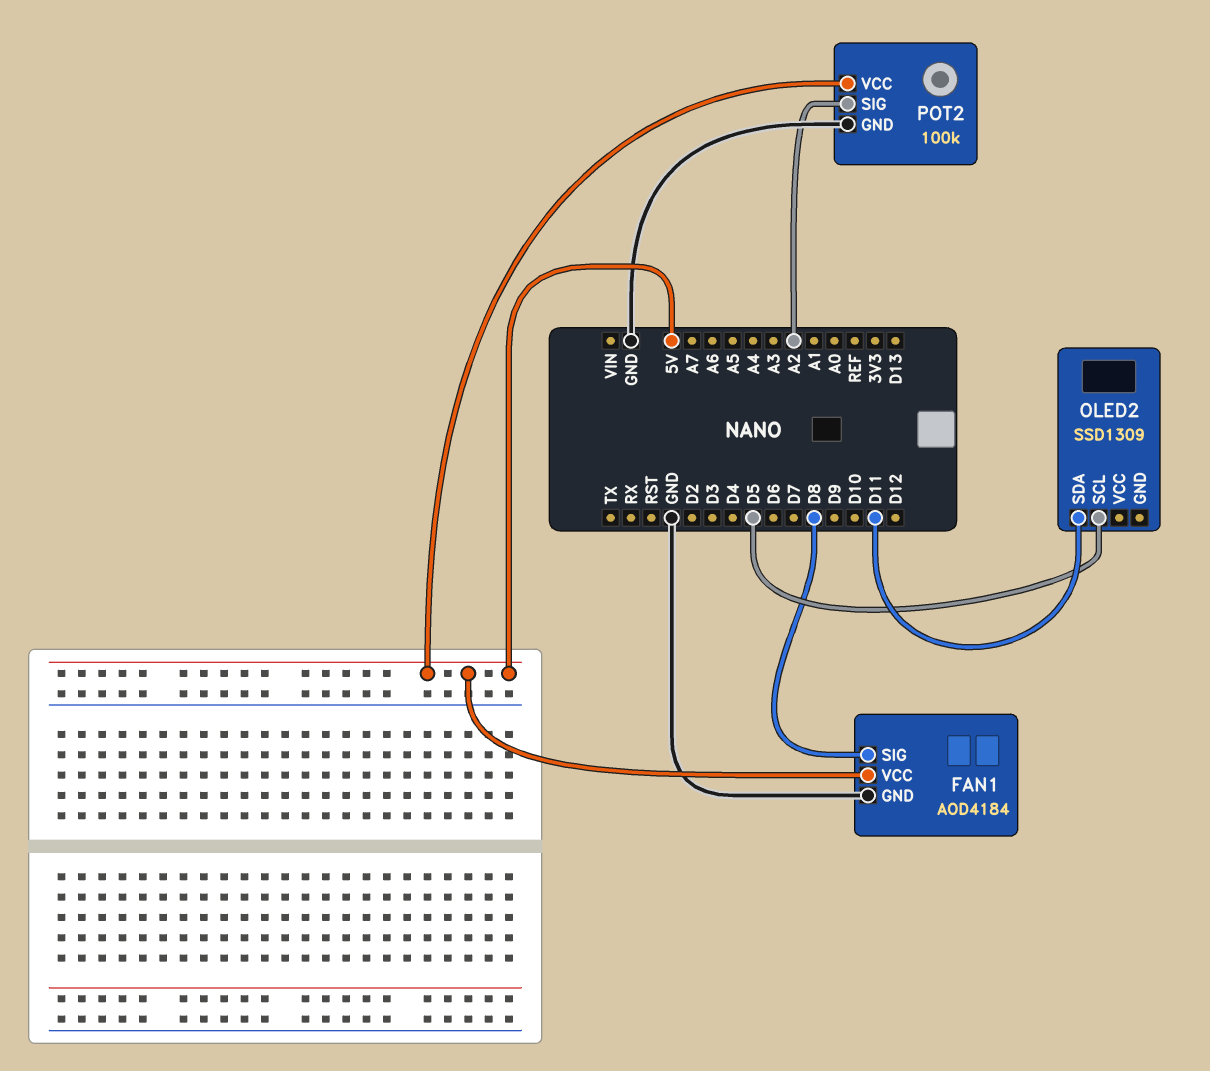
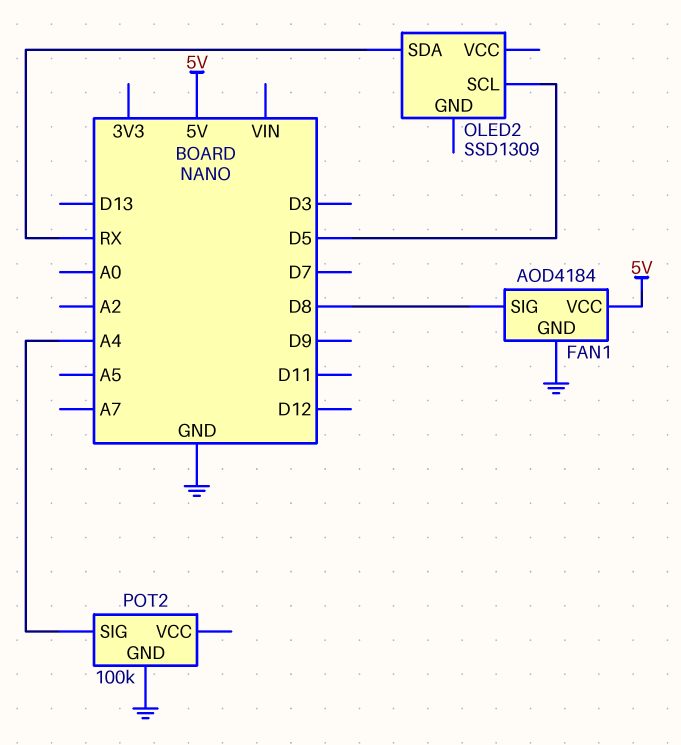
OLED2 pin SDA: D11 -> RX
POT2 pin SIG: A2 -> A4
POT2 pin VCC: 5V -> none

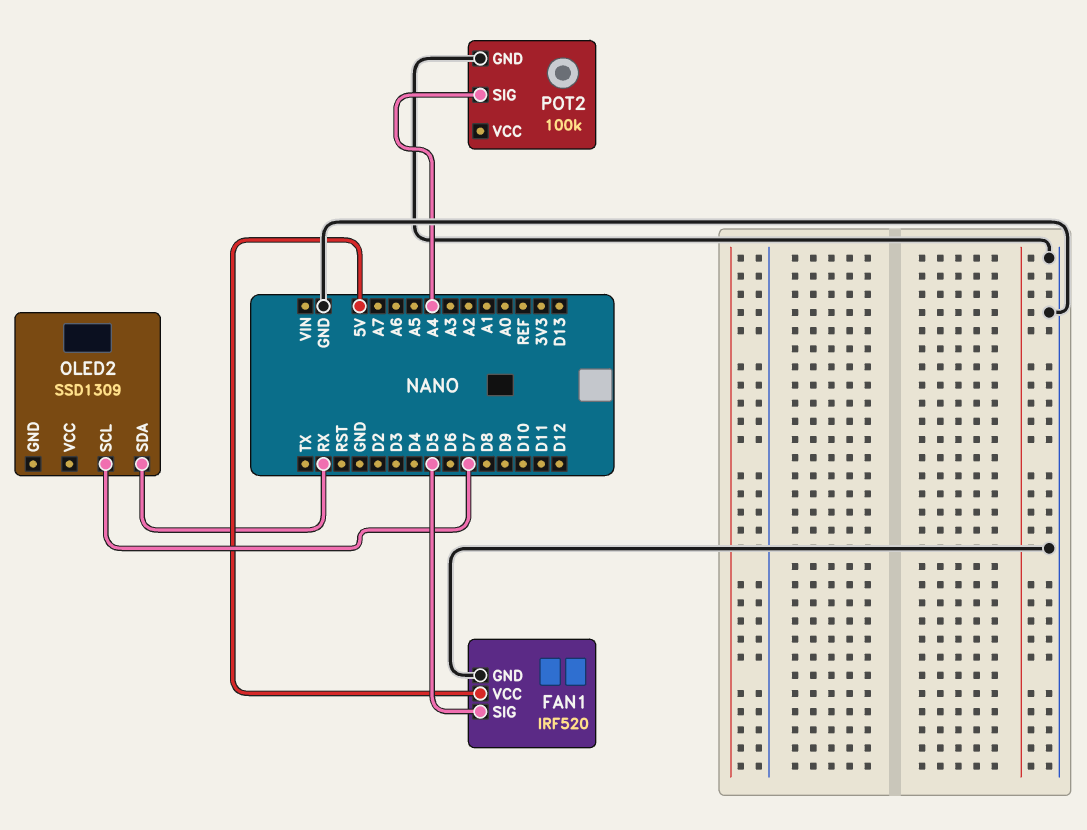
FAN1: AOD4184 -> IRF520
FAN1 pin SIG: D8 -> D5
OLED2 pin SCL: D5 -> D7

